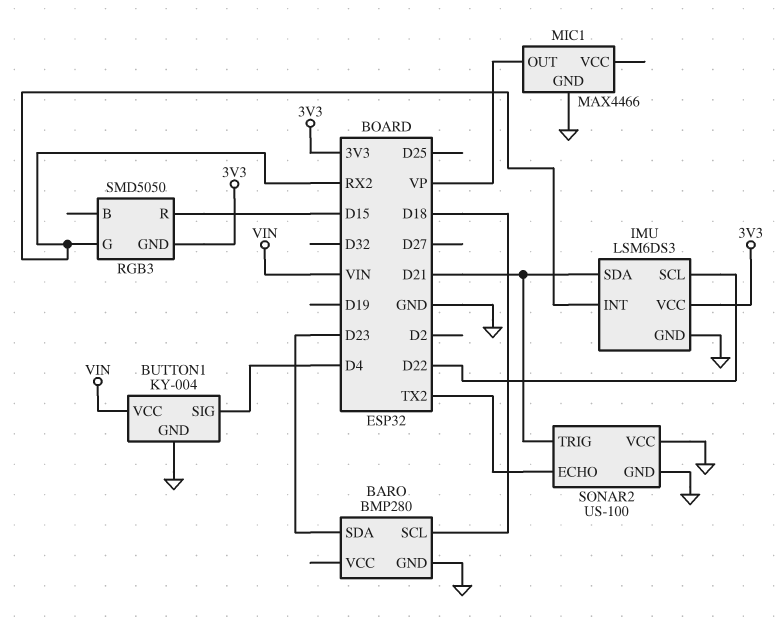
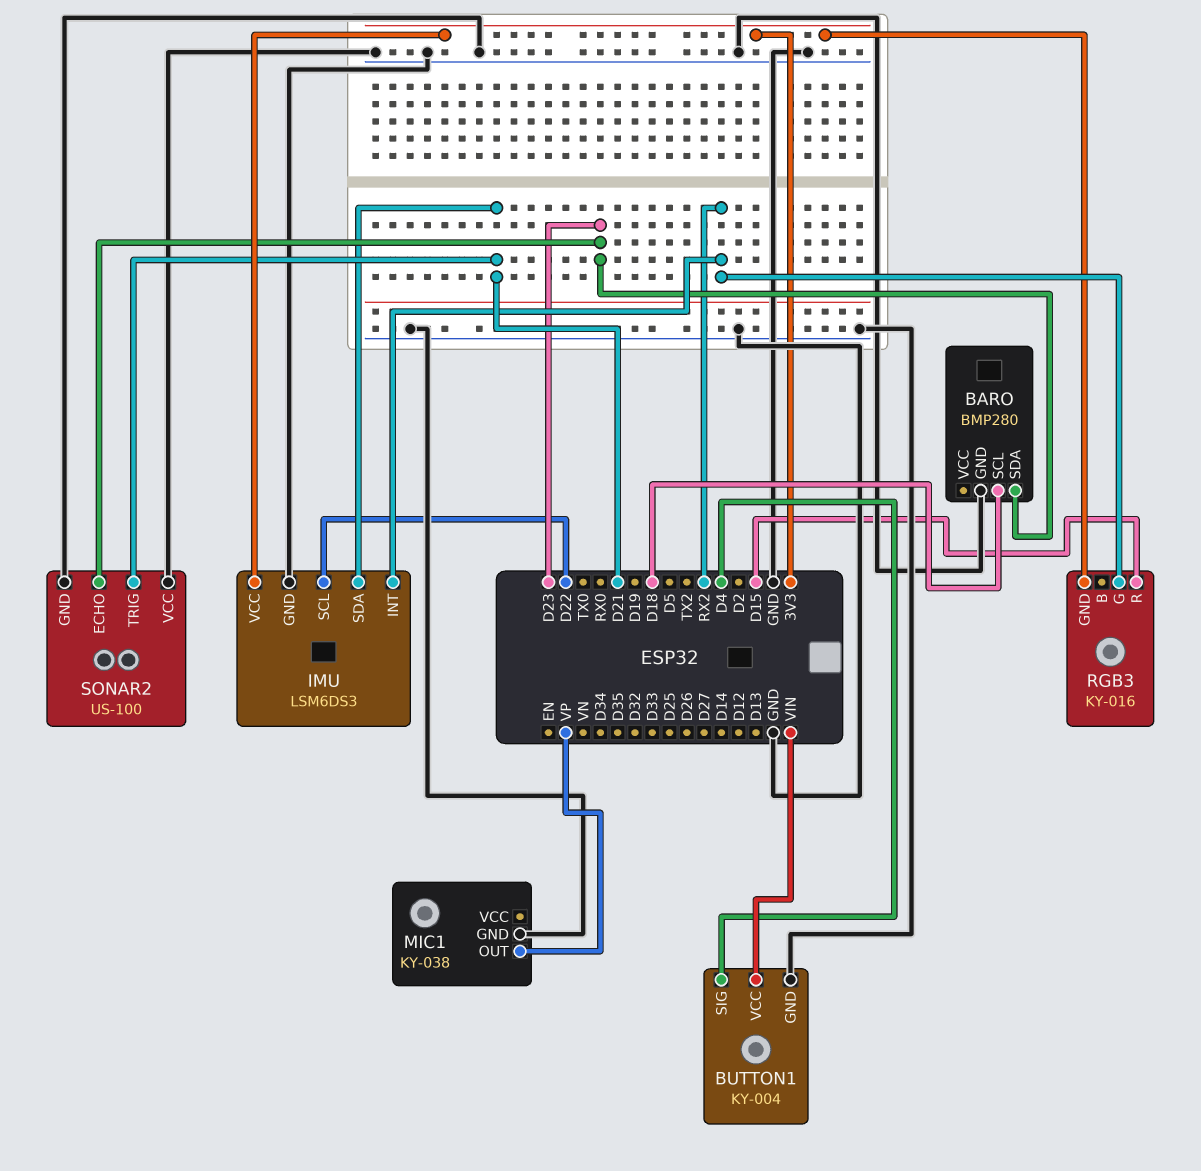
MIC1: MAX4466 -> KY-038
RGB3: SMD5050 -> KY-016
SONAR2 pin ECHO: TX2 -> D23

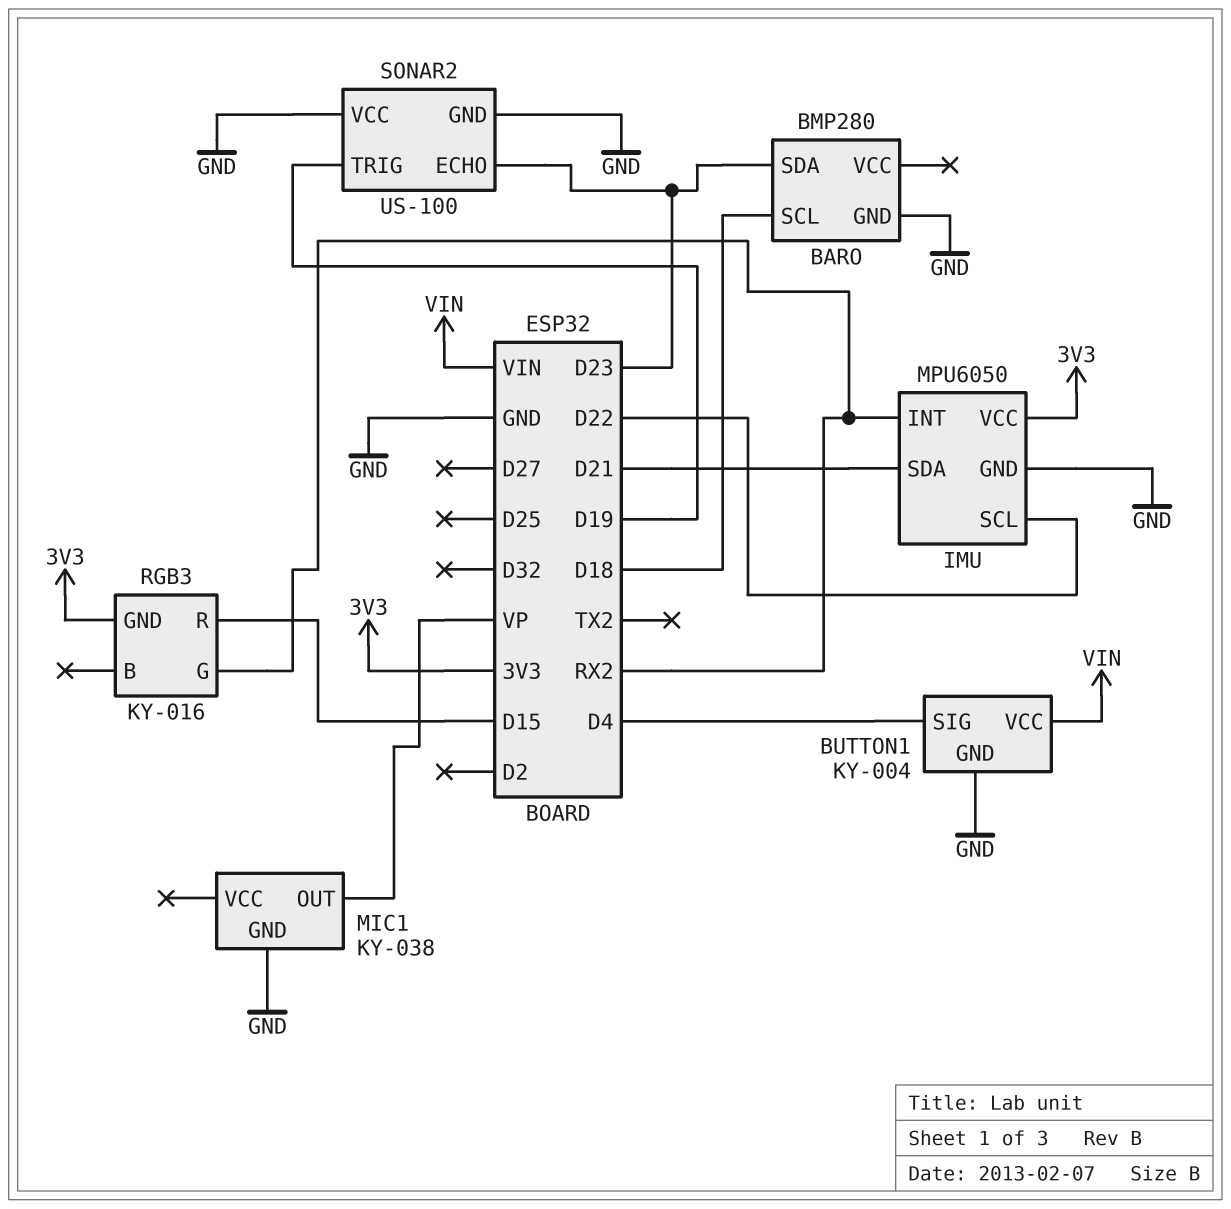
IMU: LSM6DS3 -> MPU6050
SONAR2 pin TRIG: D21 -> D19

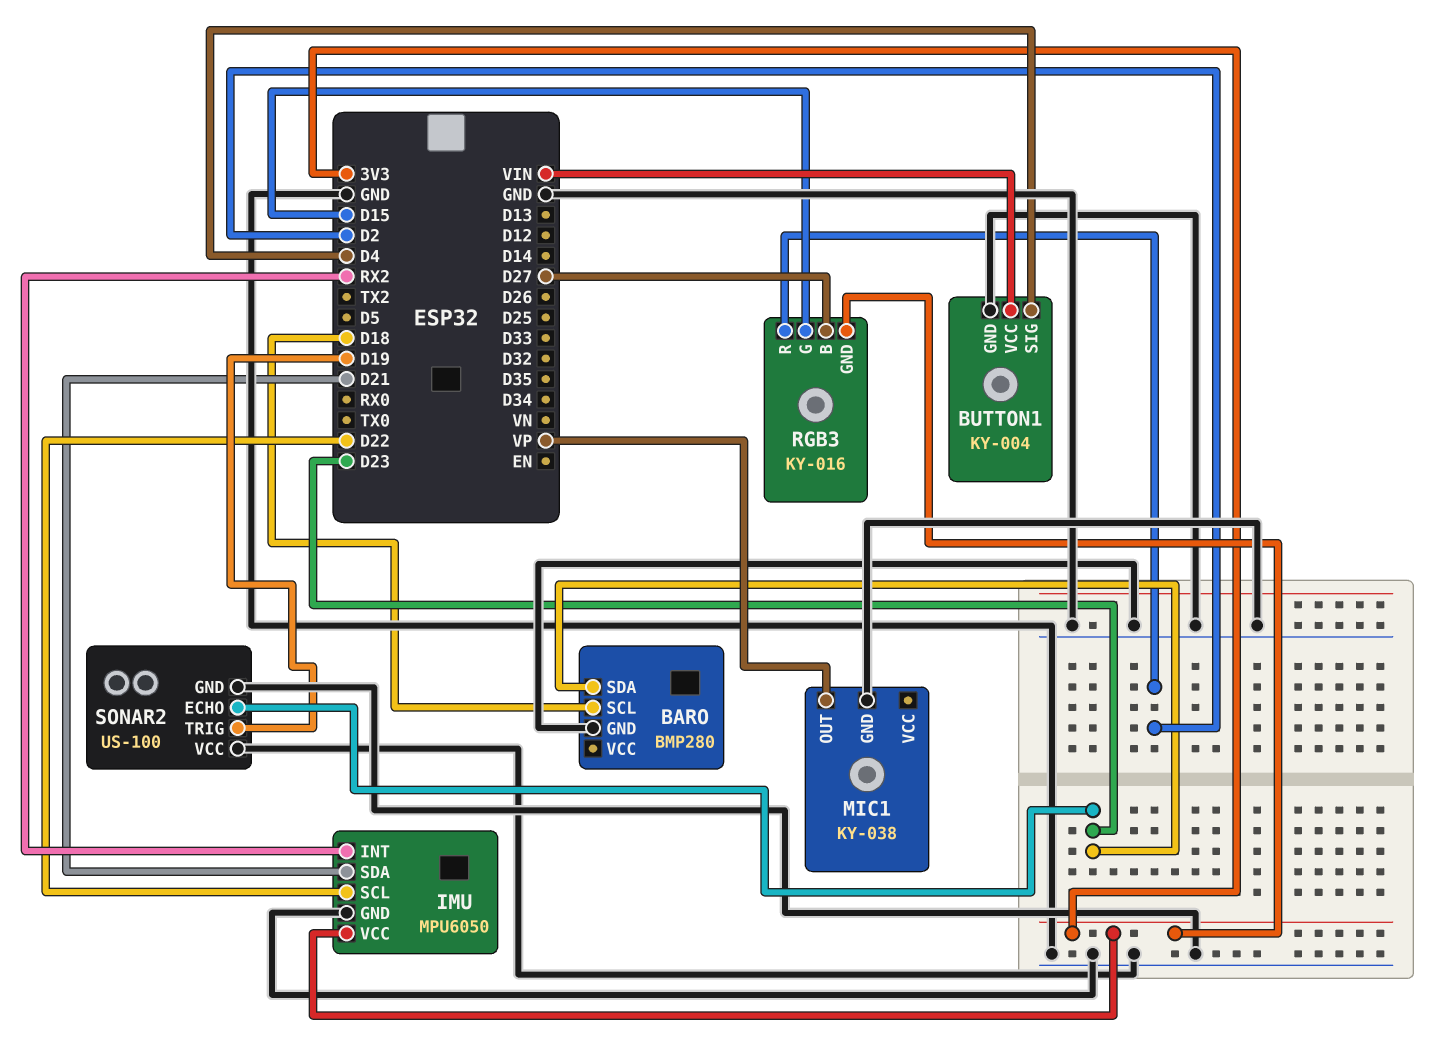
RGB3 pin B: none -> D27
RGB3 pin G: RX2 -> D15
RGB3 pin R: D15 -> D2

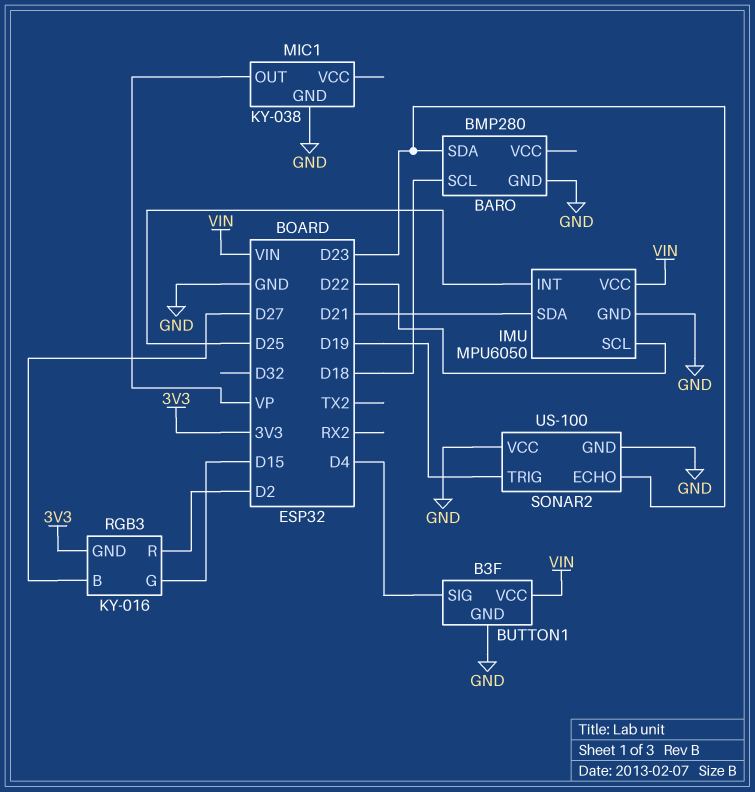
BUTTON1: KY-004 -> B3F
IMU pin INT: RX2 -> D25
IMU pin VCC: 3V3 -> VIN

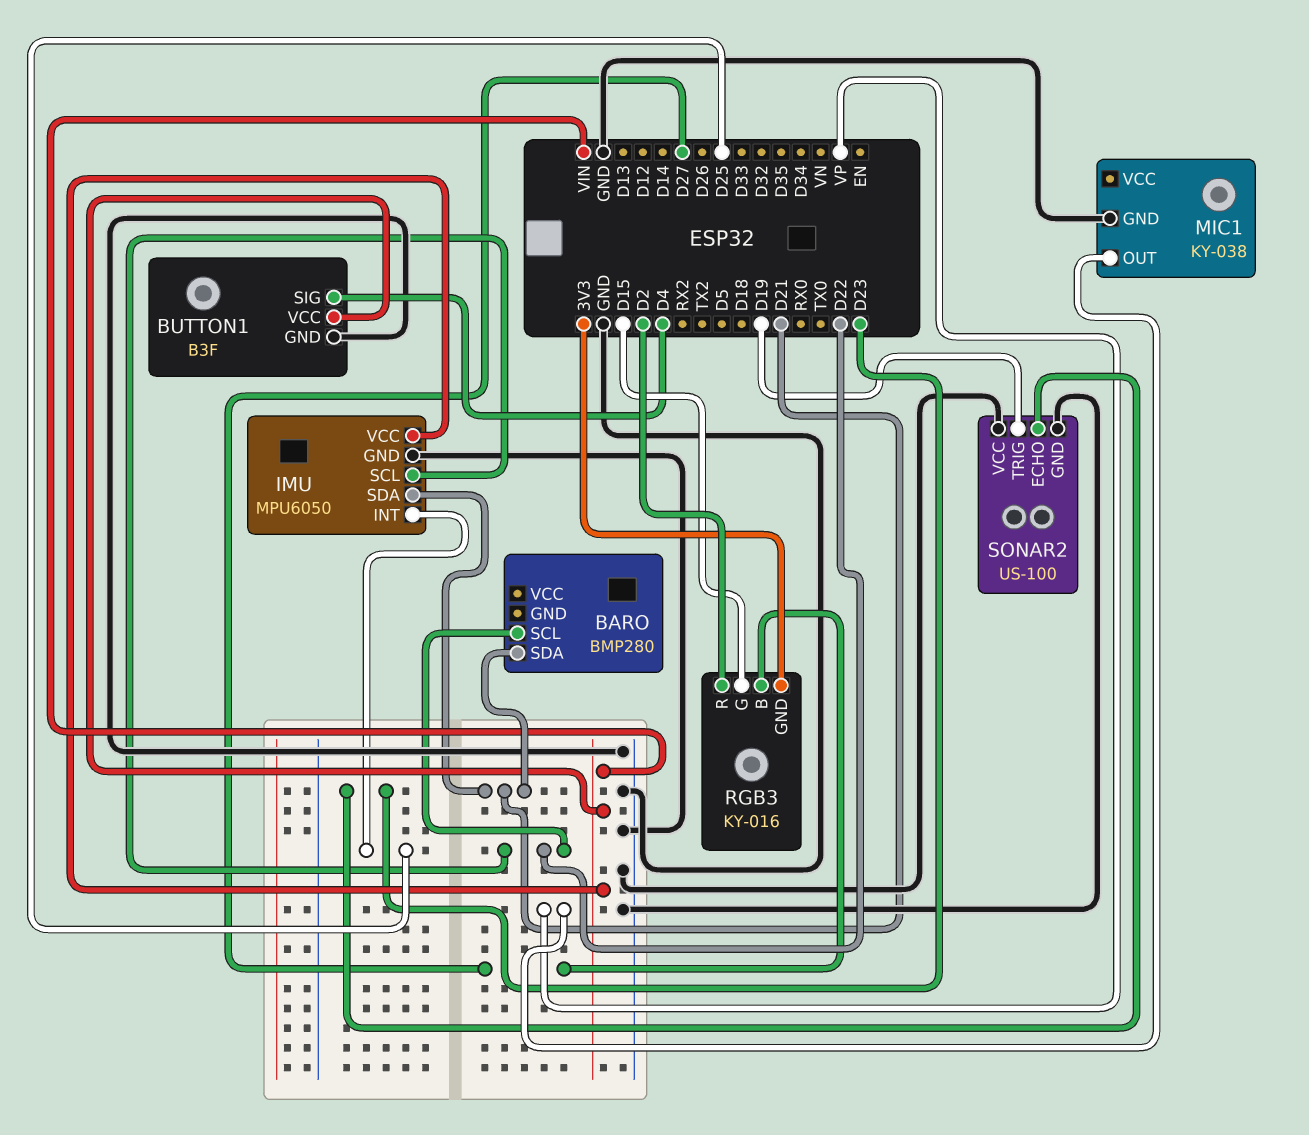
BARO pin GND: GND -> none
BARO pin SCL: D18 -> D22
BARO pin SDA: D23 -> D21

